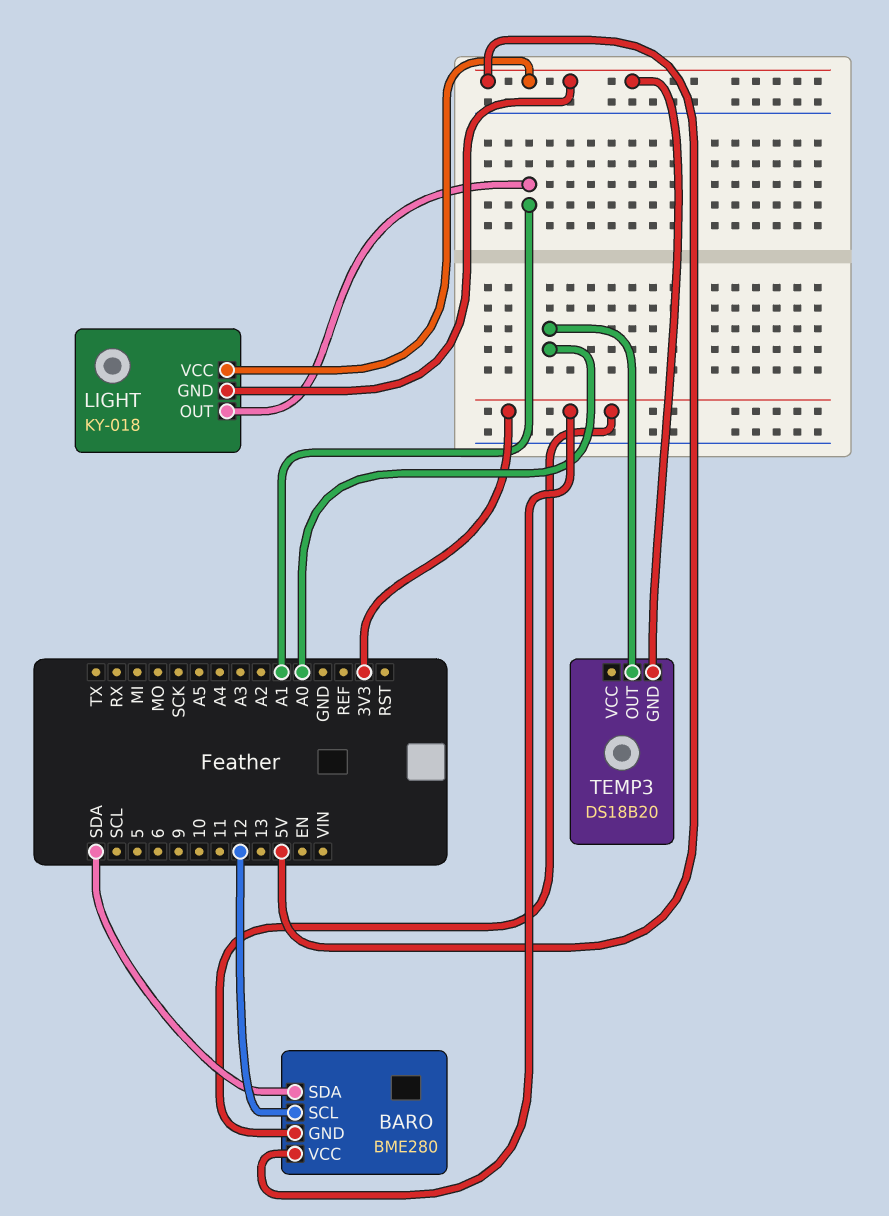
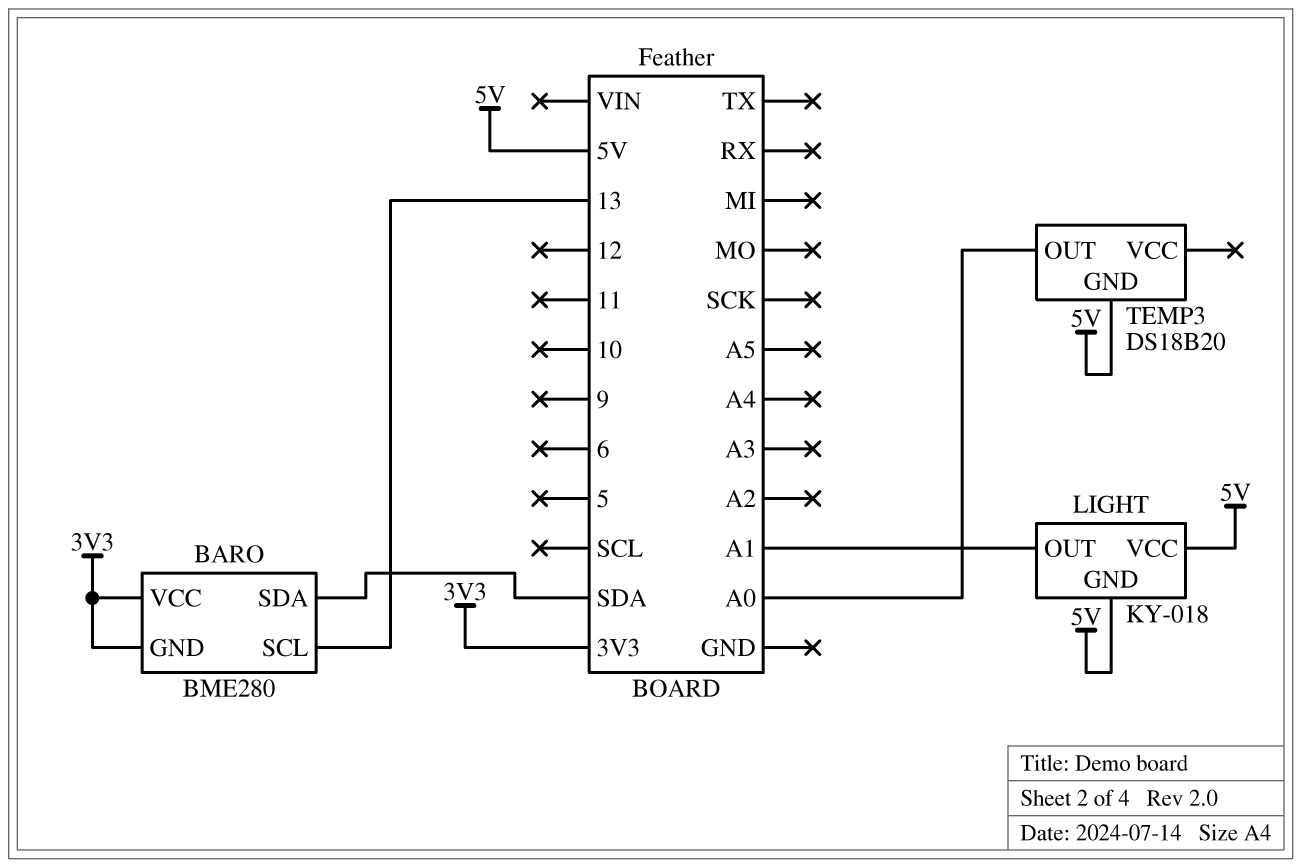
BARO pin SCL: 12 -> 13

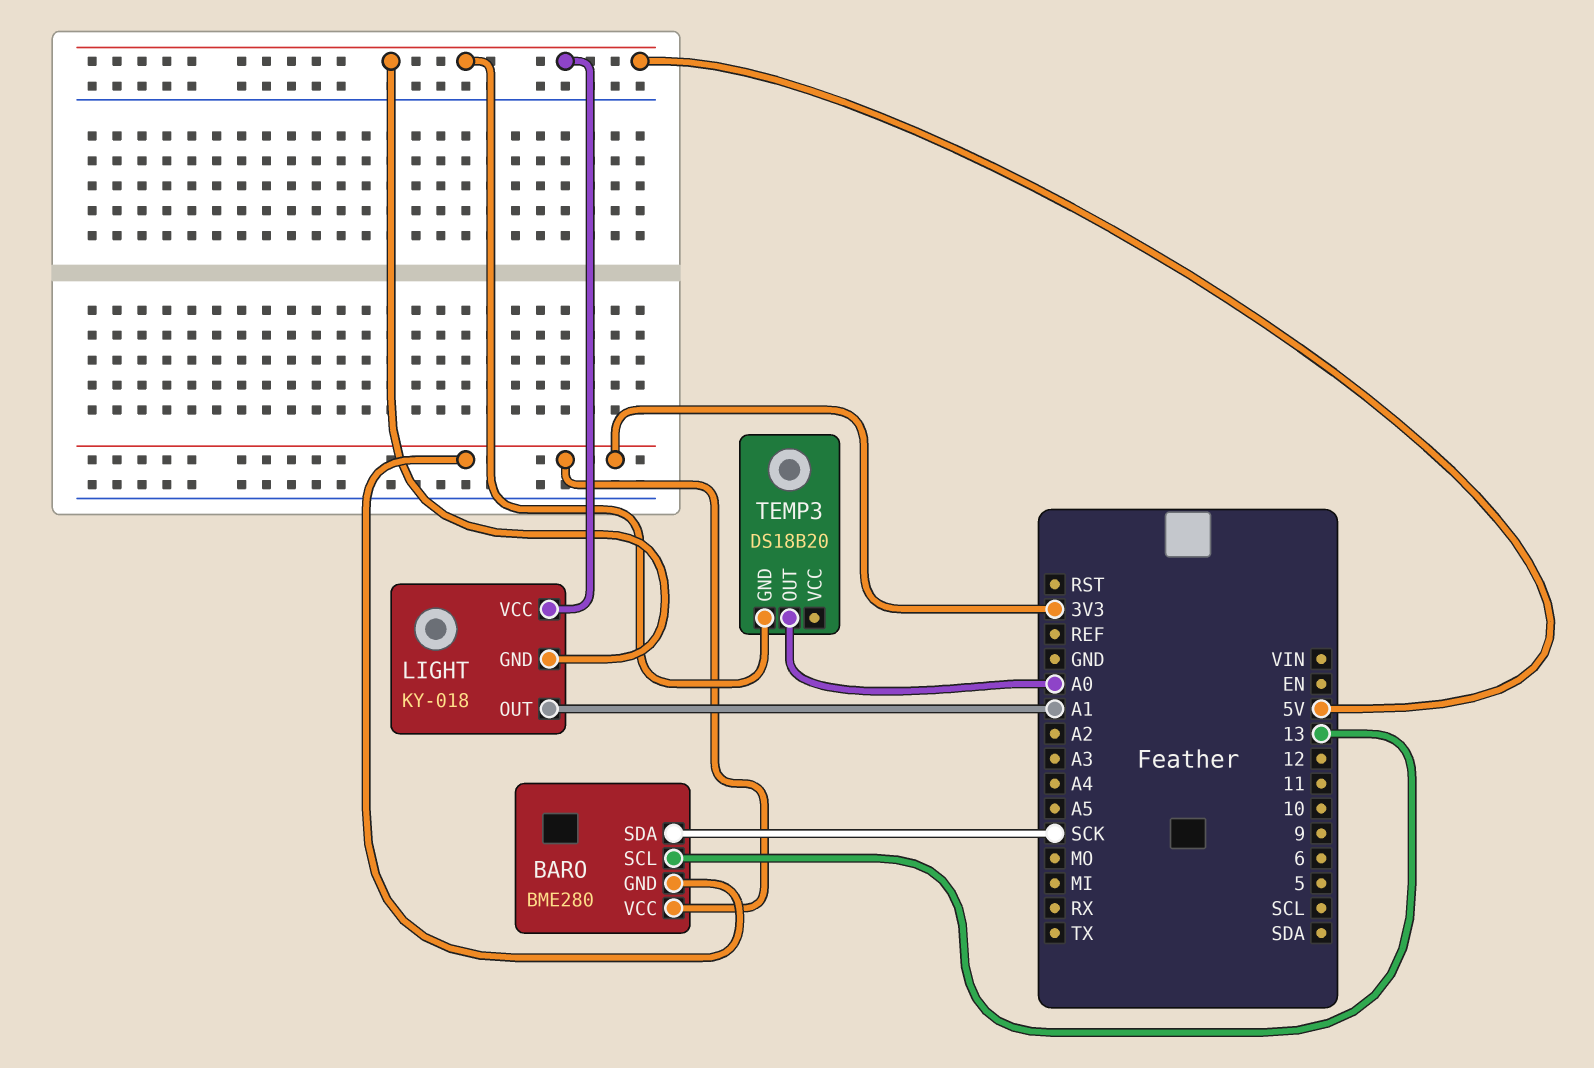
BARO pin SDA: SDA -> SCK

